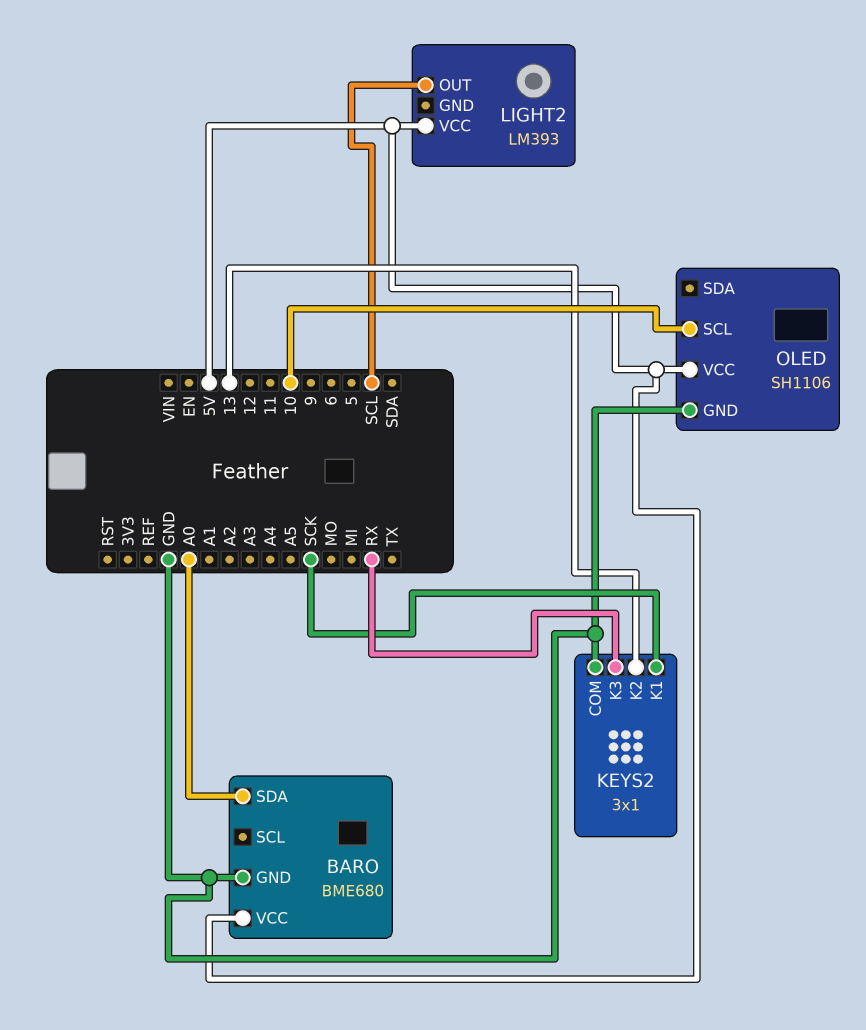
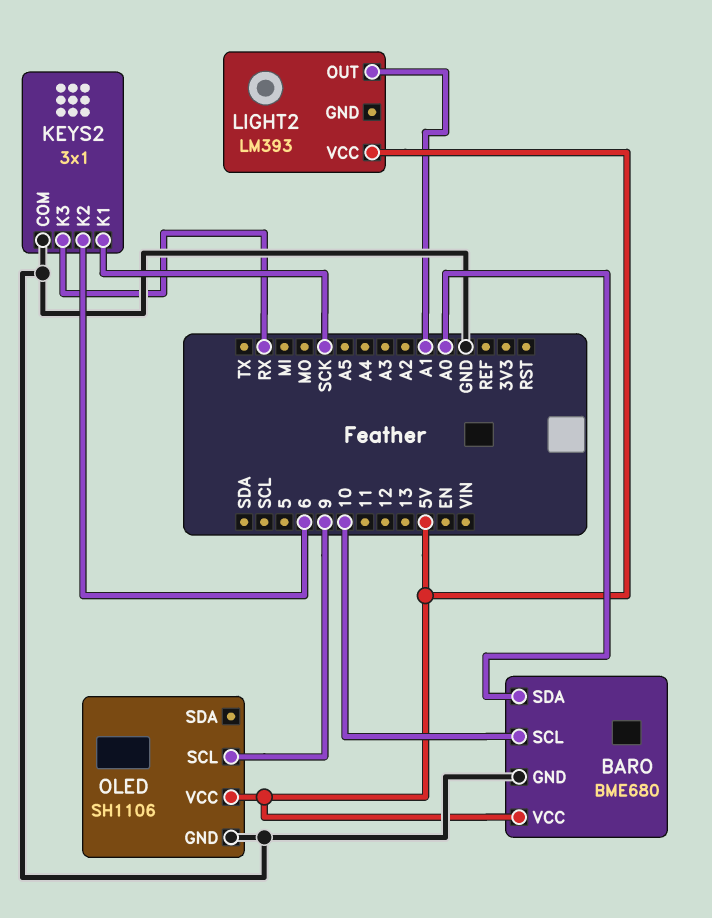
BARO pin SCL: none -> 10
KEYS2 pin K2: 13 -> 6
LIGHT2 pin OUT: SCL -> A1
OLED pin SCL: 10 -> 9

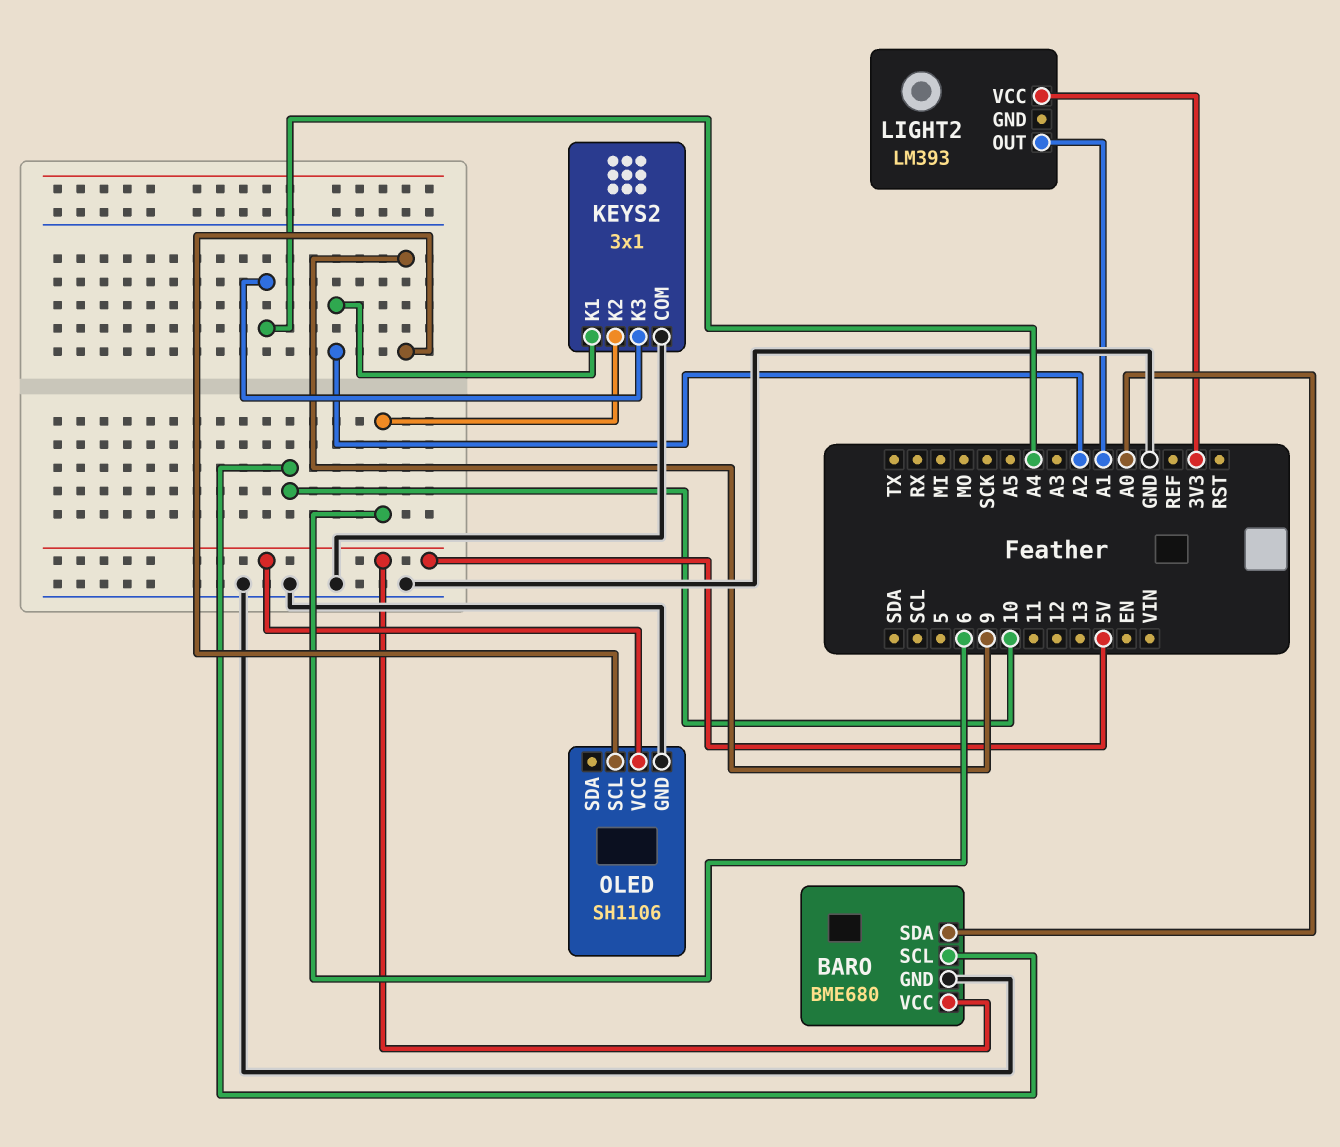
KEYS2 pin K1: SCK -> A2
KEYS2 pin K3: RX -> A4
LIGHT2 pin VCC: 5V -> 3V3

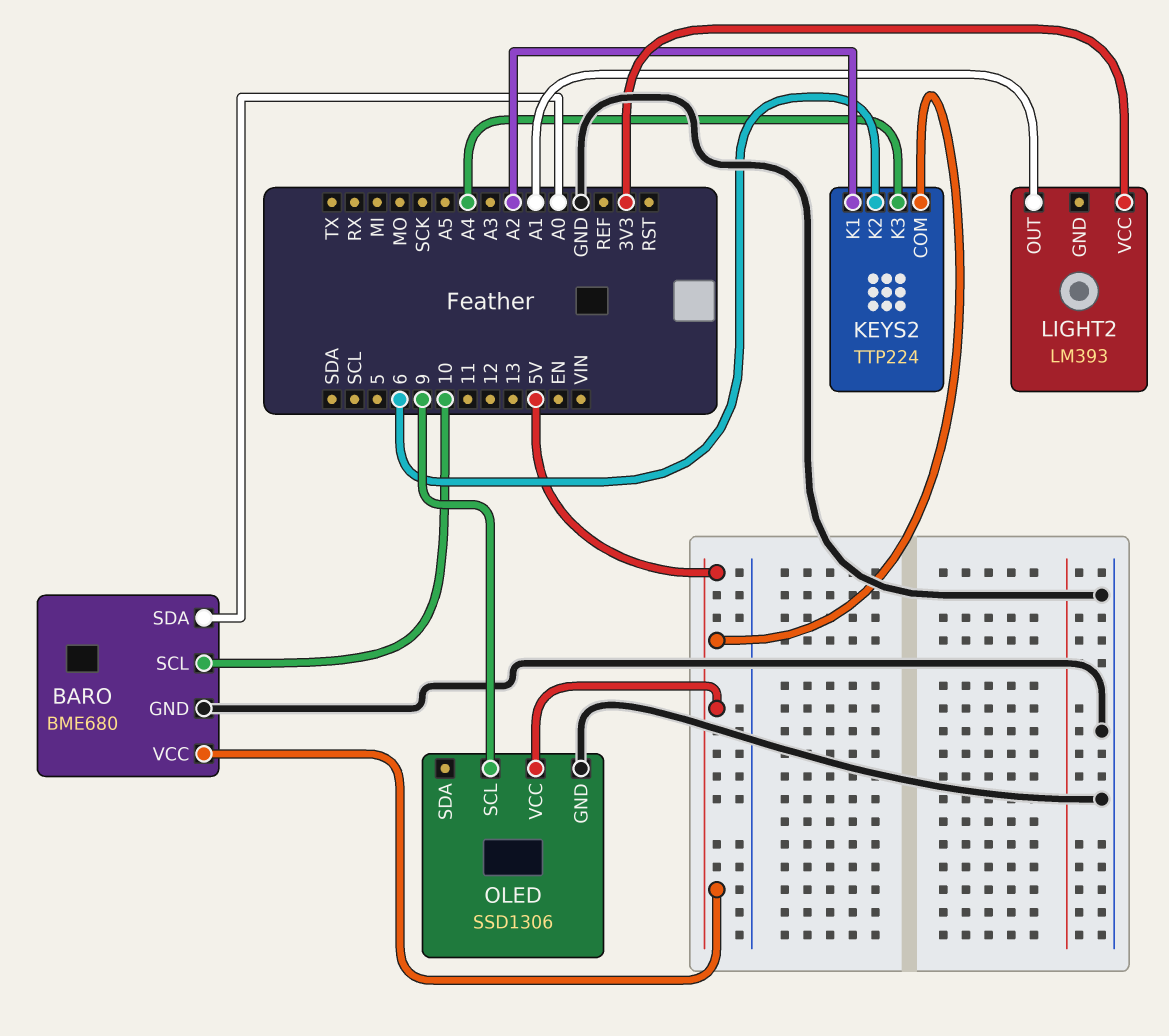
KEYS2: 3x1 -> TTP224
KEYS2 pin COM: GND -> 5V
OLED: SH1106 -> SSD1306

